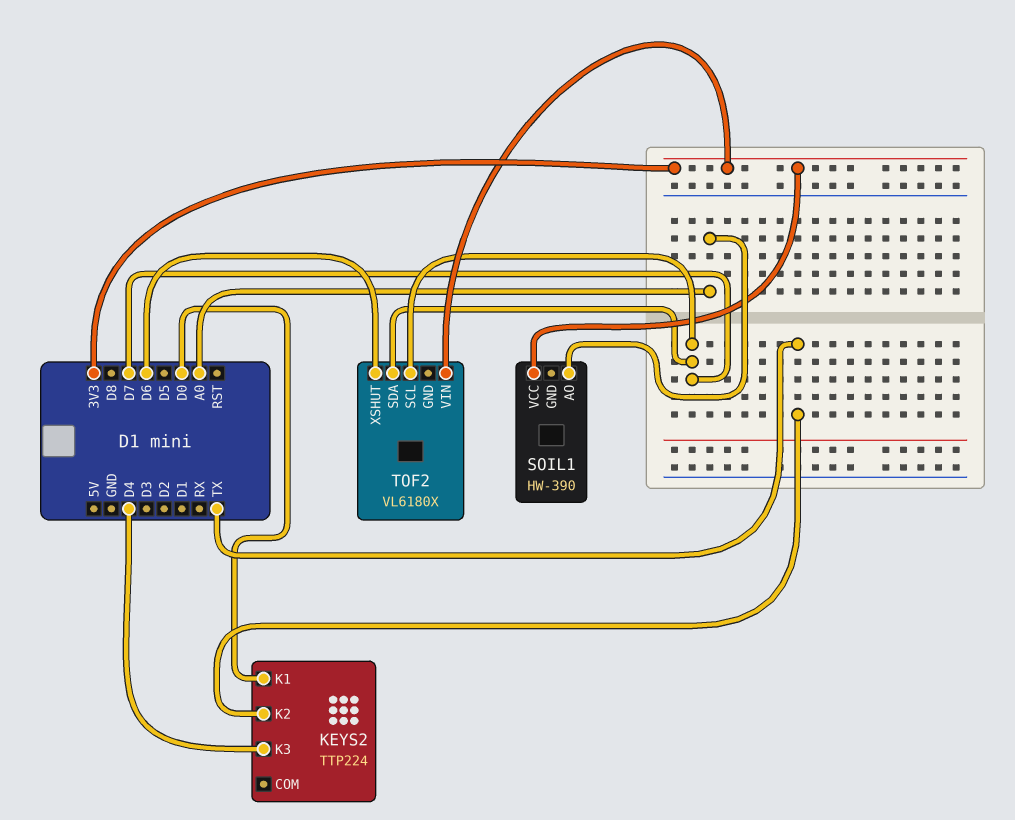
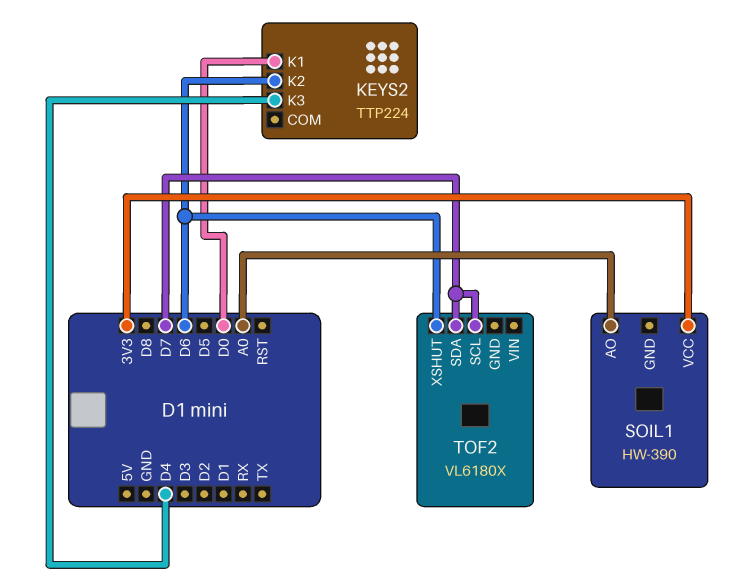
KEYS2 pin K2: TX -> D6
TOF2 pin VIN: 3V3 -> none

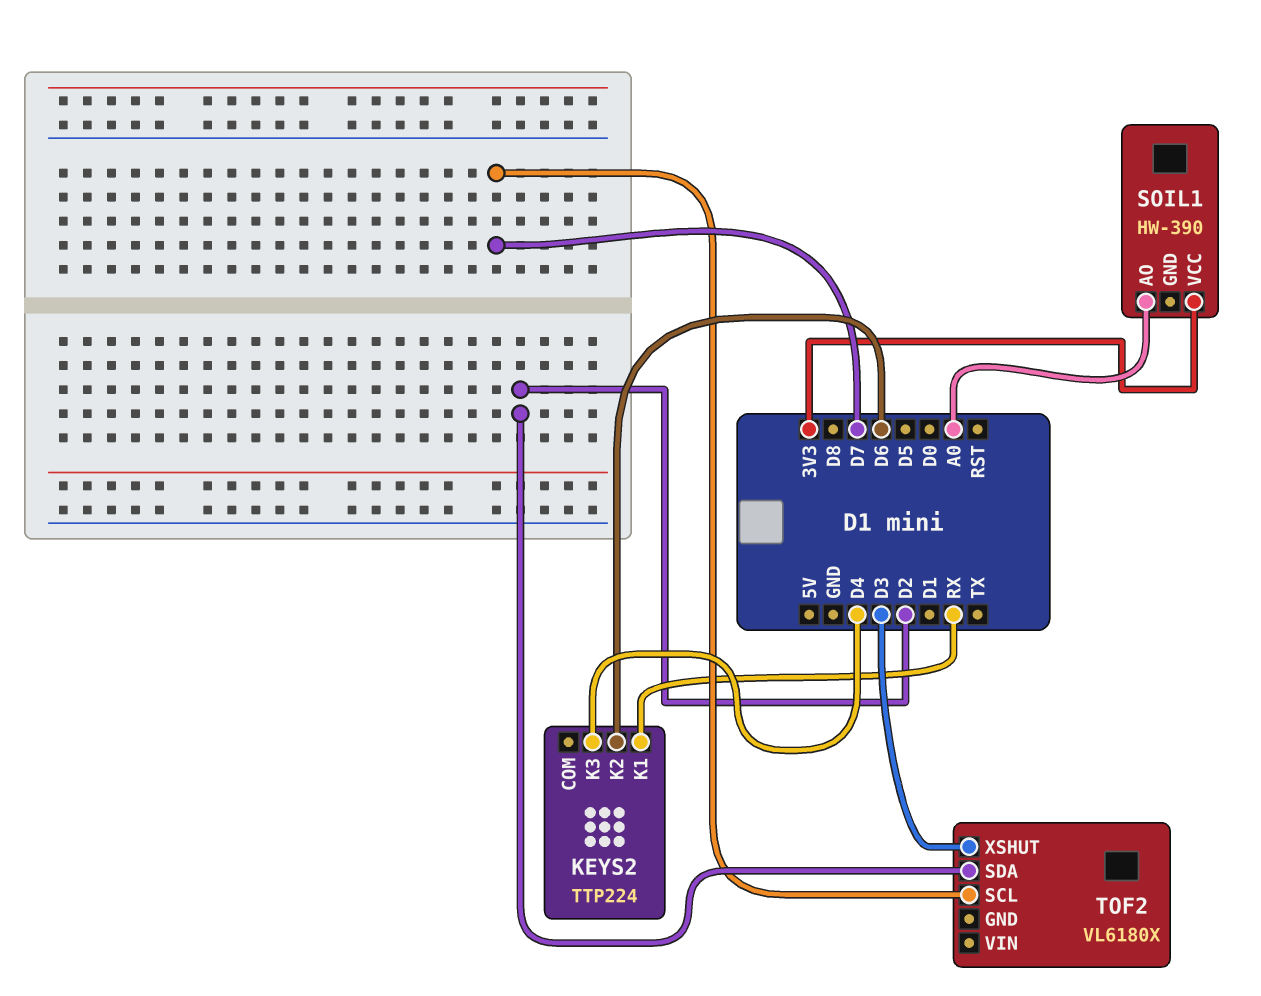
KEYS2 pin K1: D0 -> RX
TOF2 pin SDA: D7 -> D2
TOF2 pin XSHUT: D6 -> D3

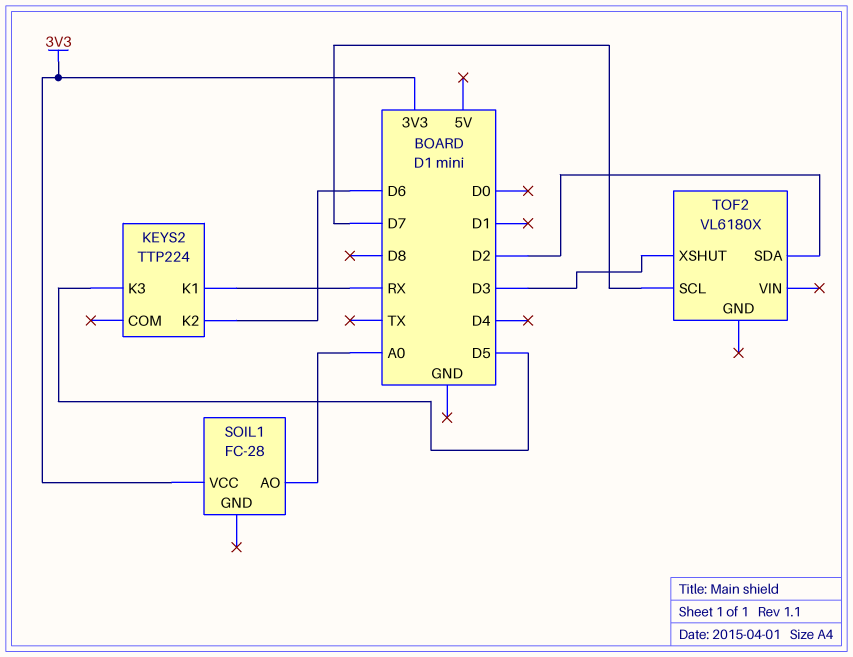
KEYS2 pin K3: D4 -> D5
SOIL1: HW-390 -> FC-28

